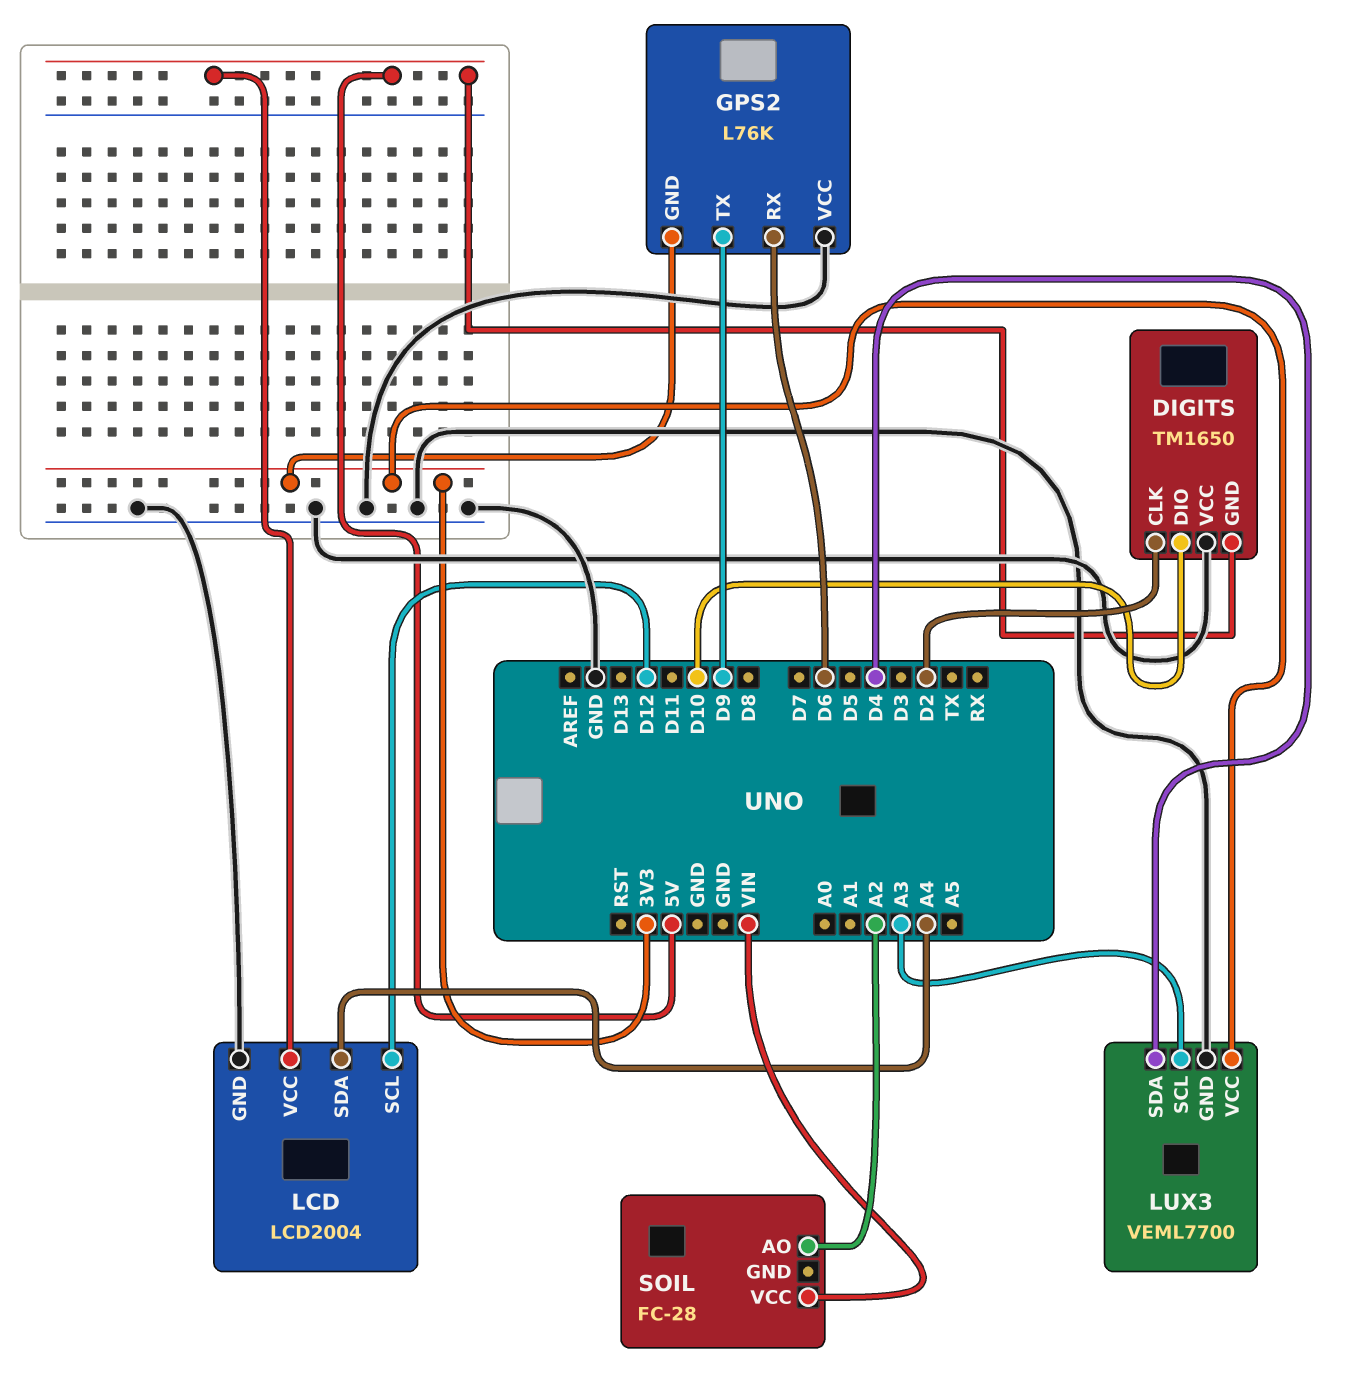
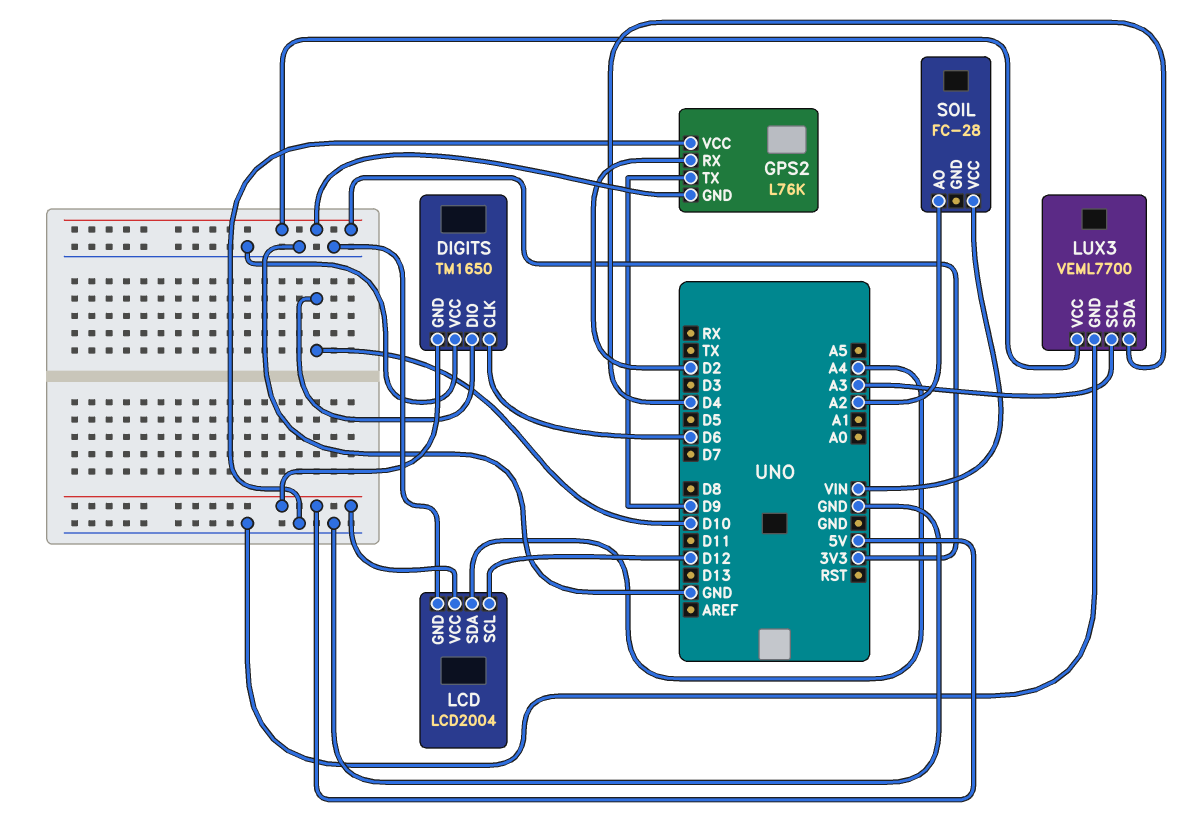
DIGITS pin CLK: D2 -> D6
GPS2 pin RX: D6 -> D2

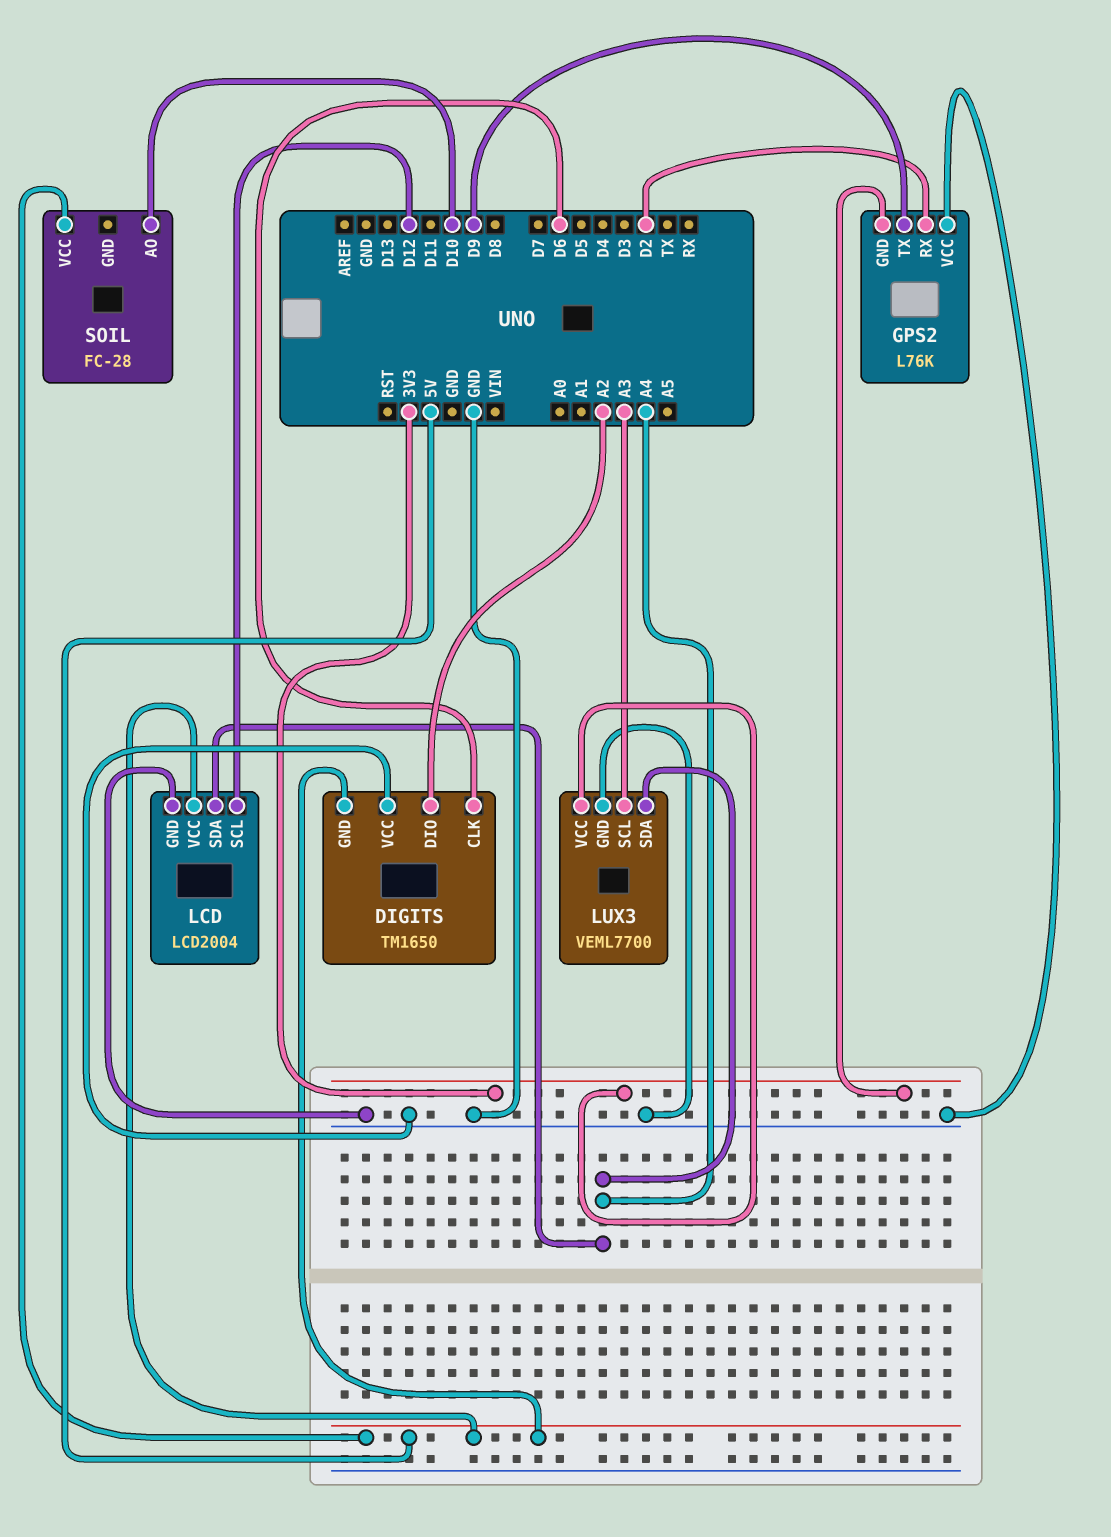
DIGITS pin DIO: D10 -> A2
LUX3 pin SDA: D4 -> A4
SOIL pin AO: A2 -> D10
SOIL pin VCC: VIN -> 5V

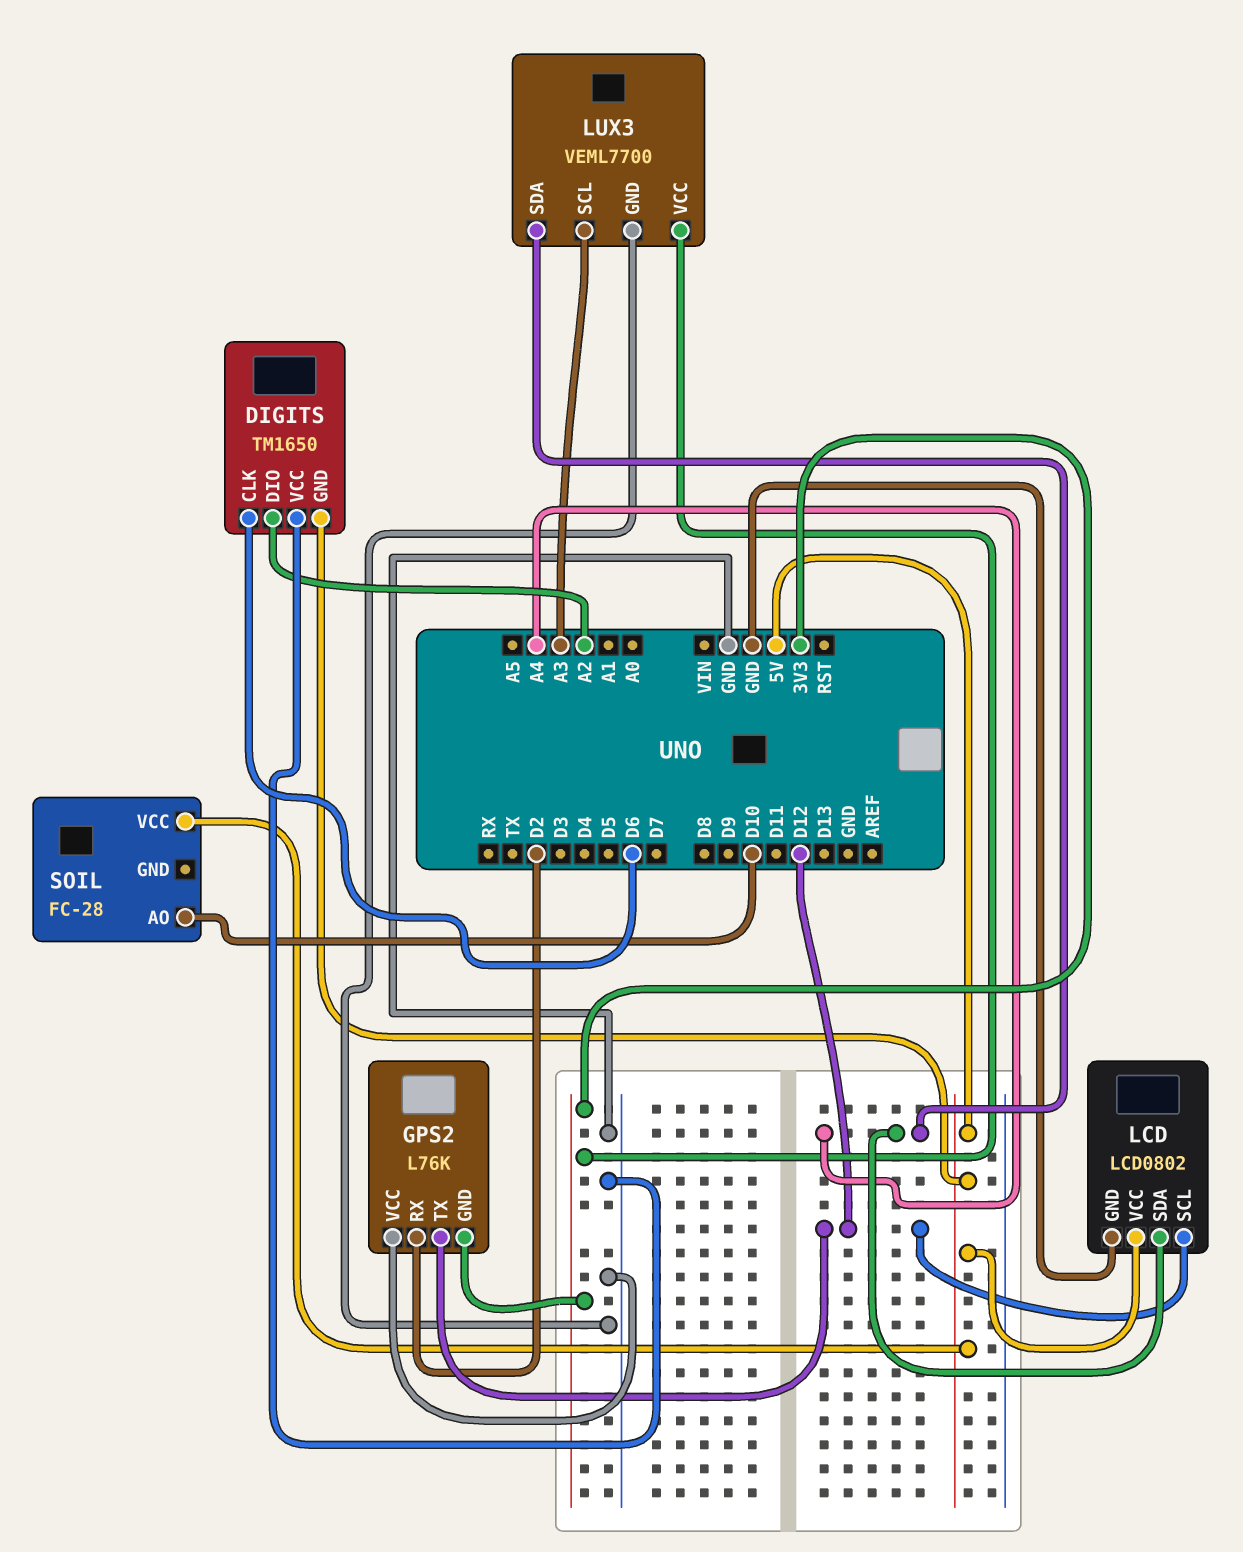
GPS2 pin TX: D9 -> D12
LCD: LCD2004 -> LCD0802

